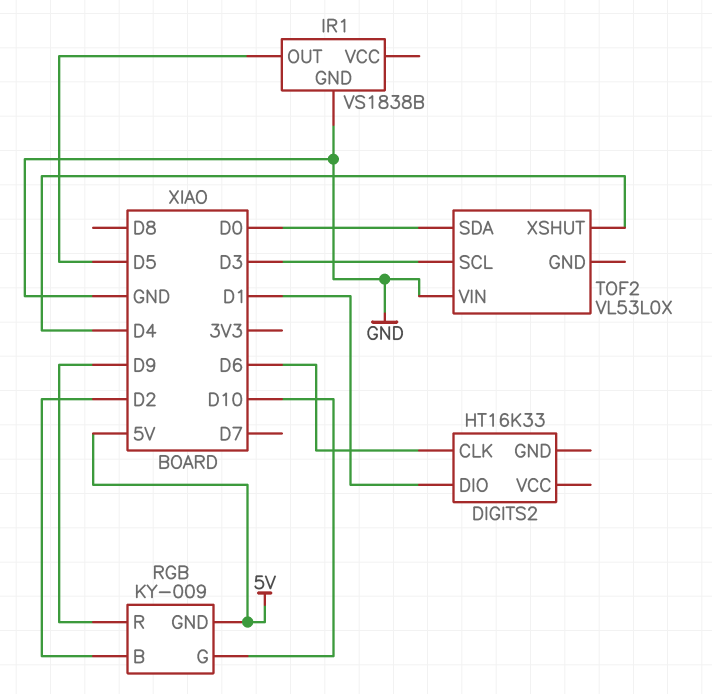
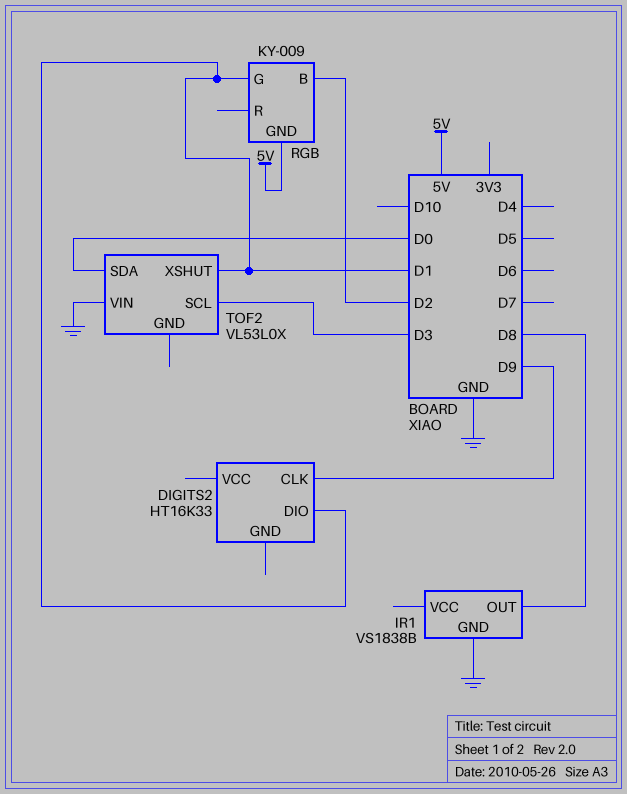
DIGITS2 pin CLK: D6 -> D9
IR1 pin OUT: D5 -> D8
RGB pin G: D10 -> D1
RGB pin R: D9 -> none
TOF2 pin XSHUT: D4 -> D1

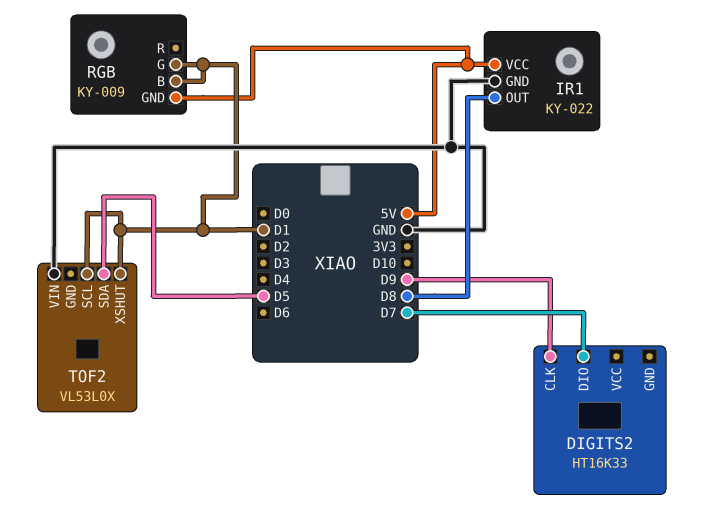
DIGITS2 pin DIO: D1 -> D7
IR1: VS1838B -> KY-022
IR1 pin VCC: none -> 5V
RGB pin B: D2 -> D1
TOF2 pin SCL: D3 -> D1
TOF2 pin SDA: D0 -> D5

